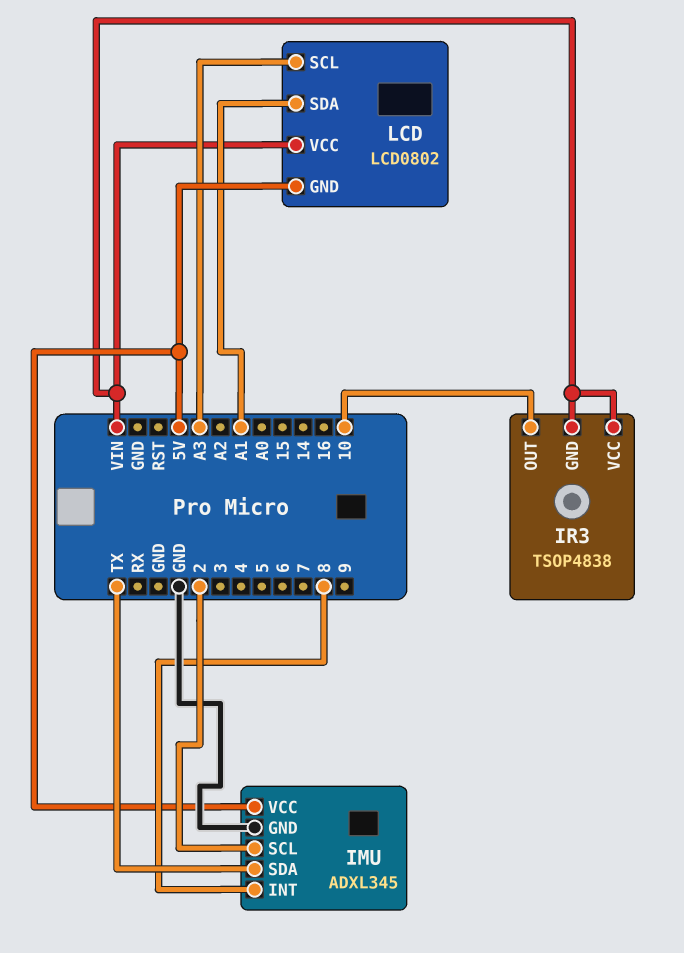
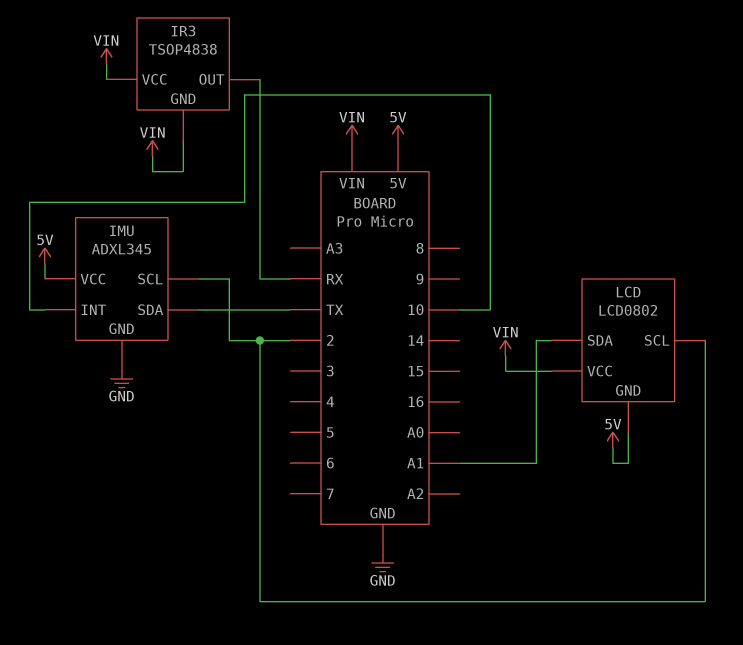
IMU pin INT: 8 -> 10
IR3 pin OUT: 10 -> RX
LCD pin SCL: A3 -> 2

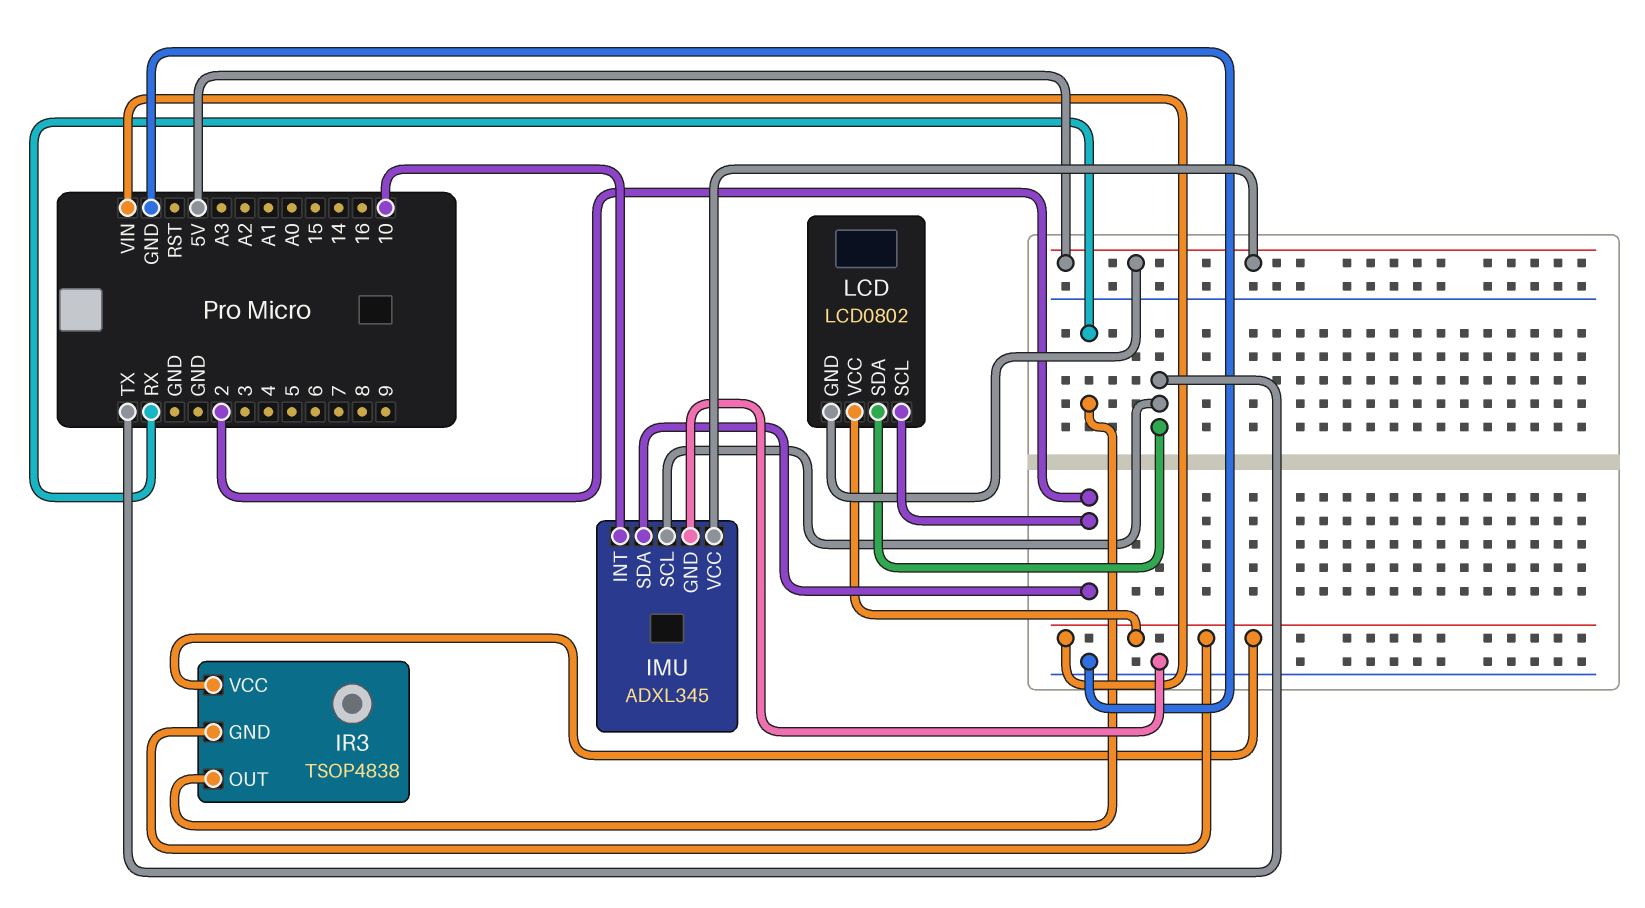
IMU pin SCL: 2 -> TX
IMU pin SDA: TX -> 2
LCD pin SDA: A1 -> TX

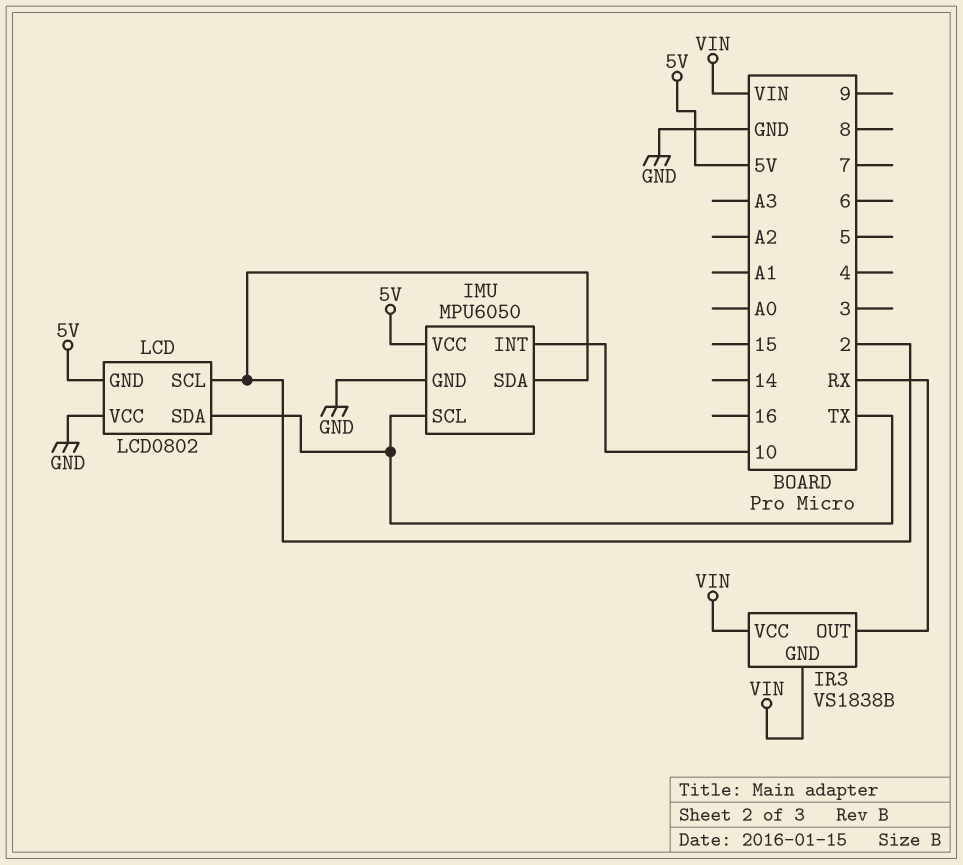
IMU: ADXL345 -> MPU6050
IR3: TSOP4838 -> VS1838B
LCD pin VCC: VIN -> GND

